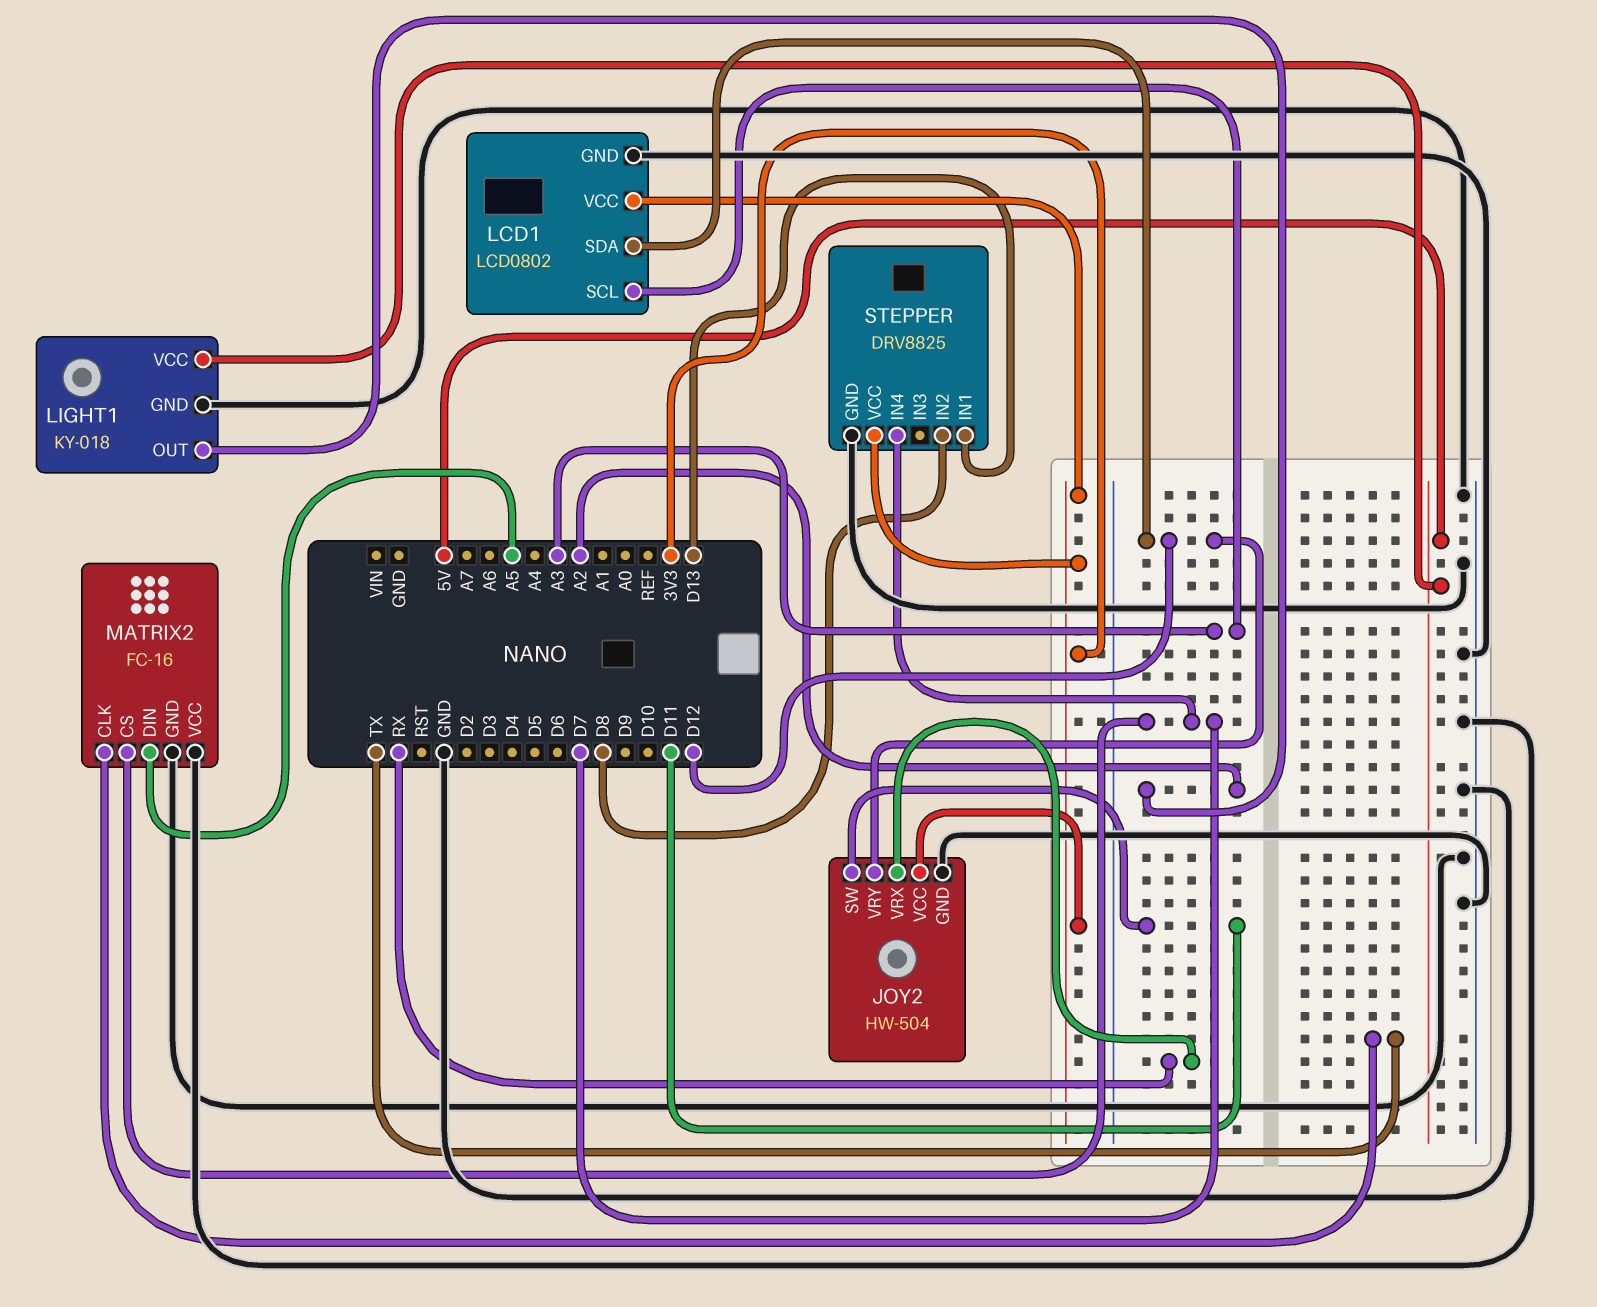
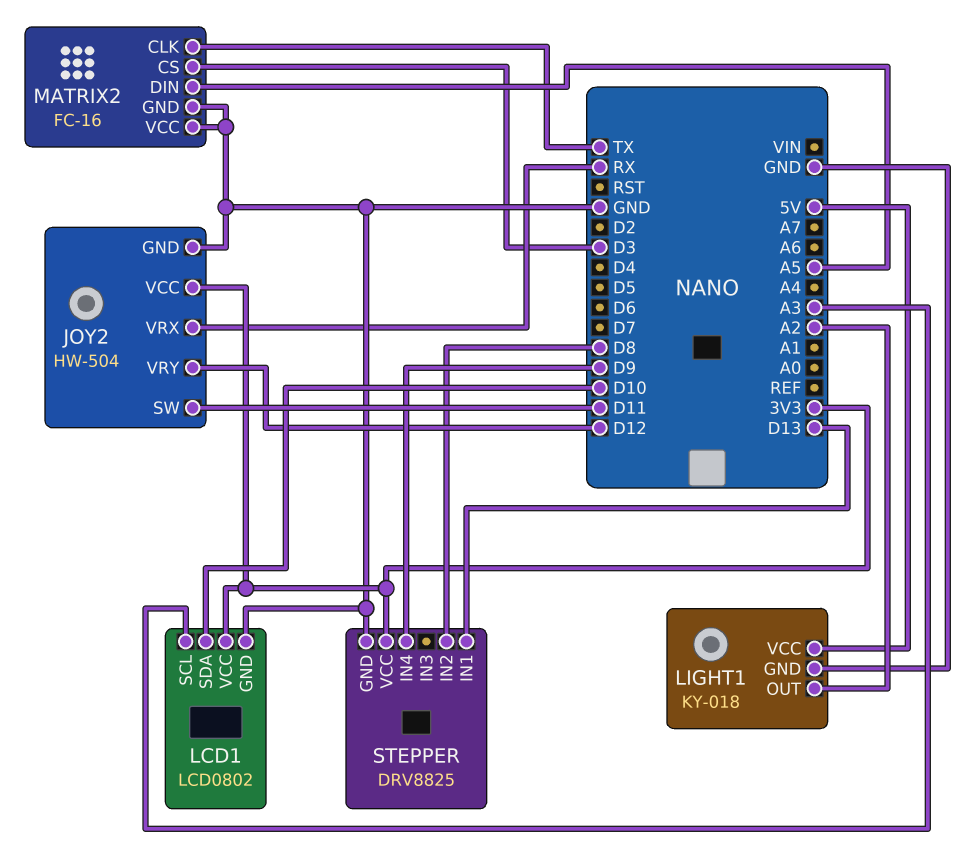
LCD1 pin SDA: D12 -> D10
MATRIX2 pin CS: D7 -> D3
STEPPER pin IN4: D7 -> D9

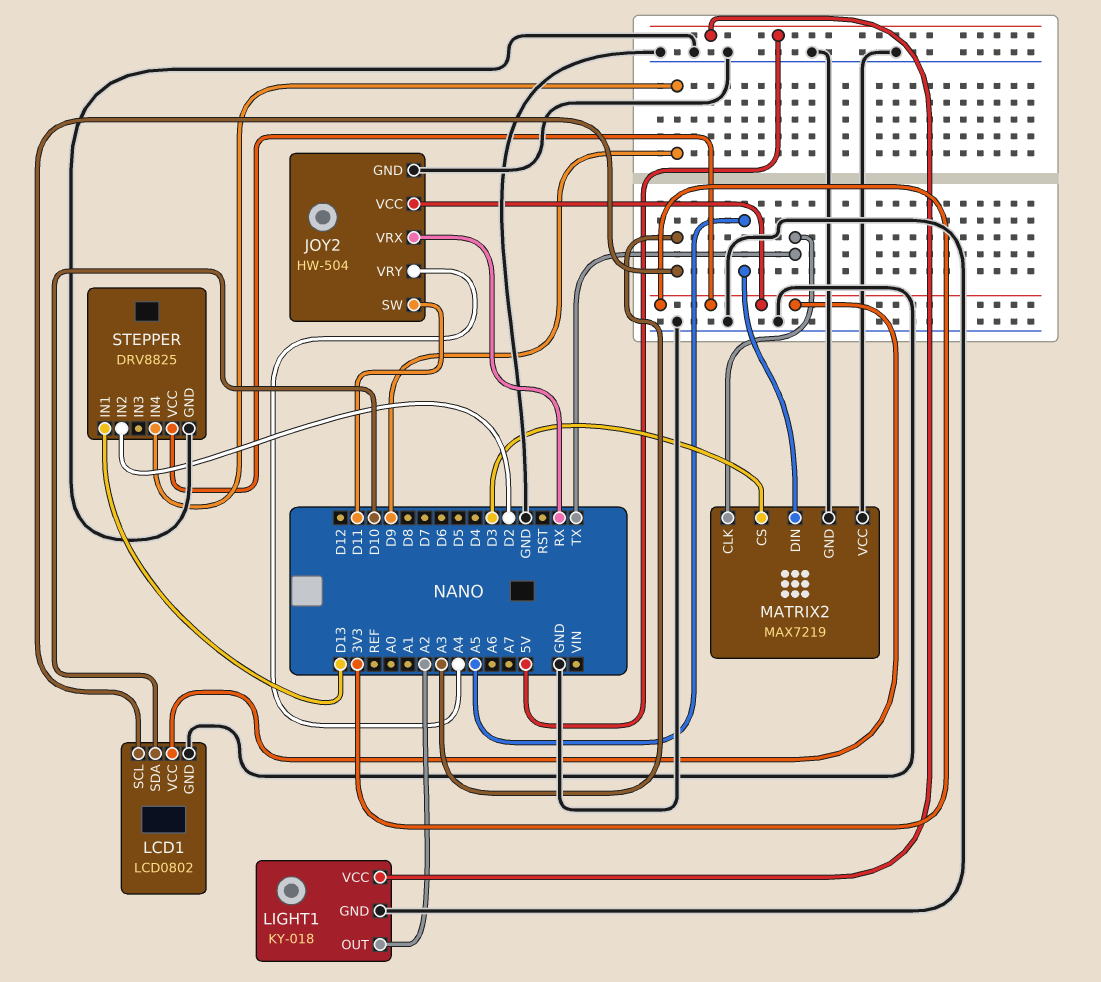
JOY2 pin VRY: D12 -> A4
MATRIX2: FC-16 -> MAX7219
STEPPER pin IN2: D8 -> D2

